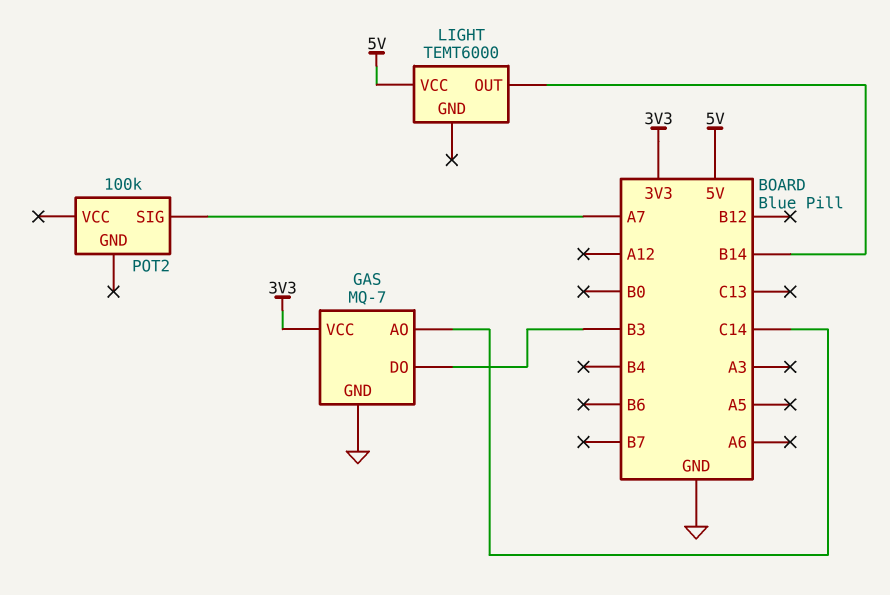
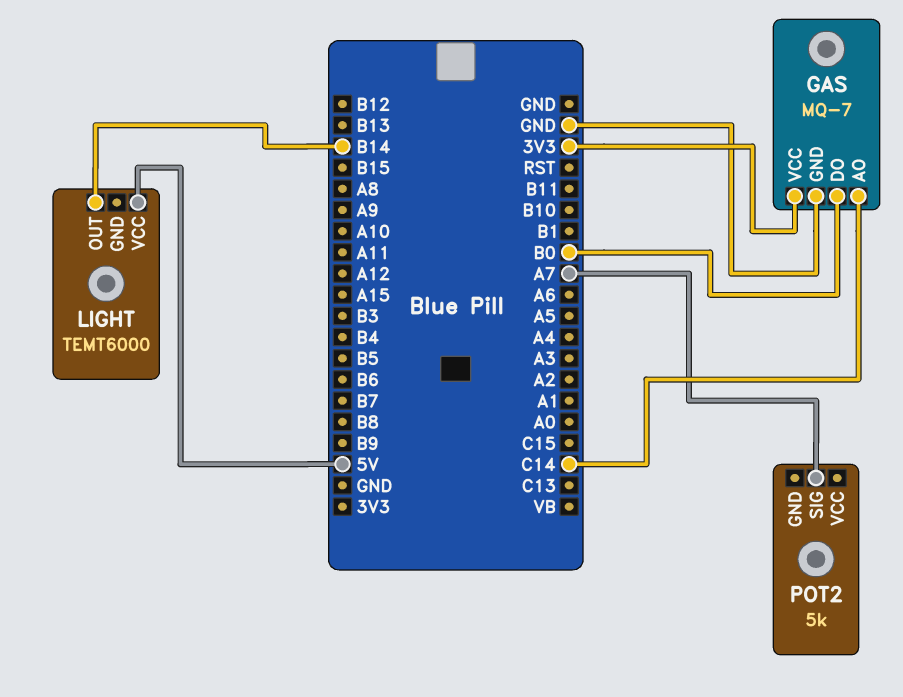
GAS pin DO: B3 -> B0
POT2: 100k -> 5k

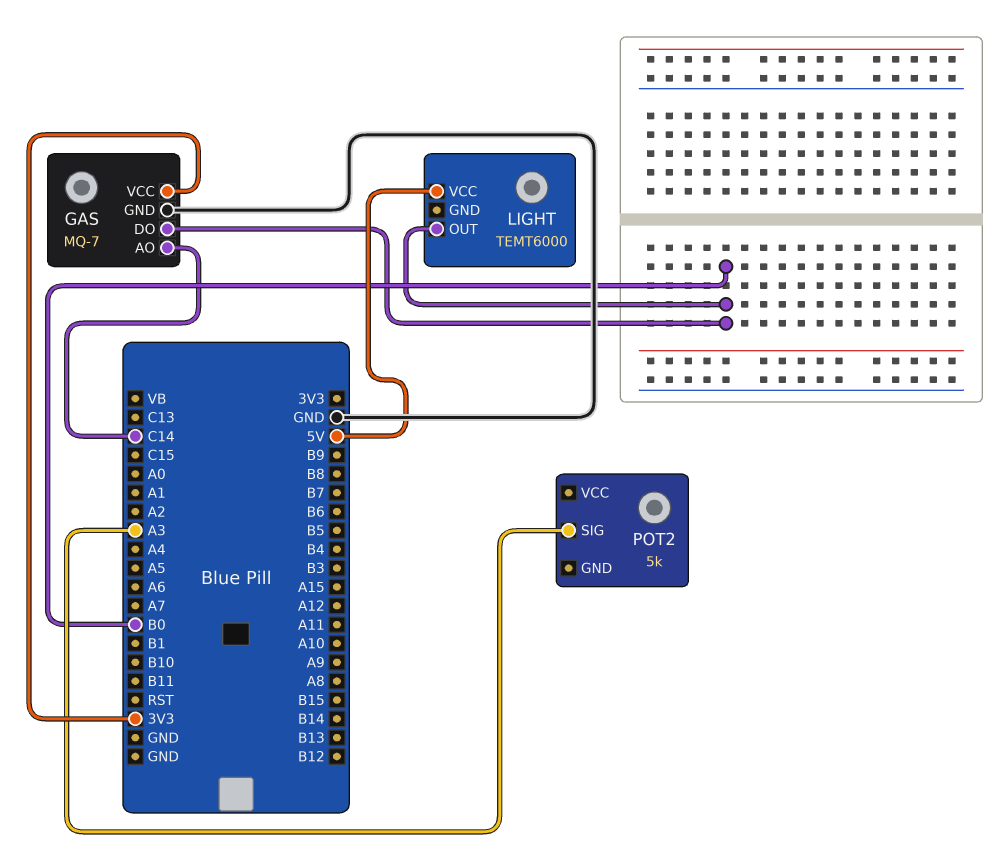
LIGHT pin OUT: B14 -> B0
POT2 pin SIG: A7 -> A3

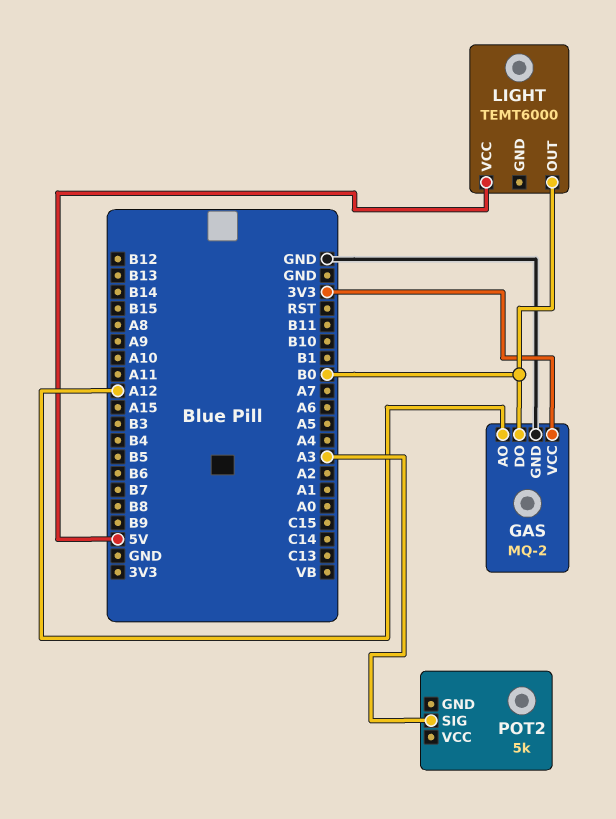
GAS: MQ-7 -> MQ-2
GAS pin AO: C14 -> A12

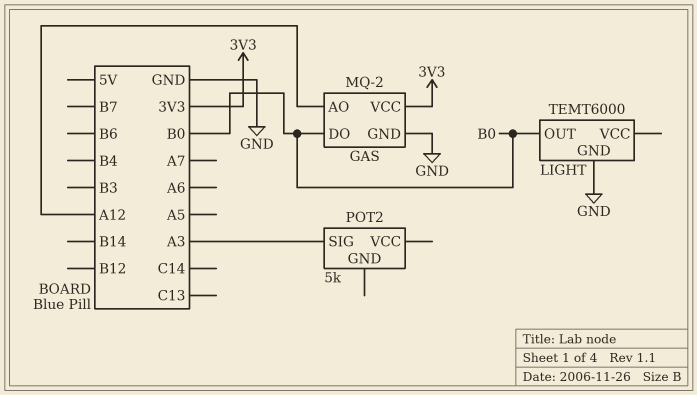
LIGHT pin GND: none -> GND
LIGHT pin VCC: 5V -> none

